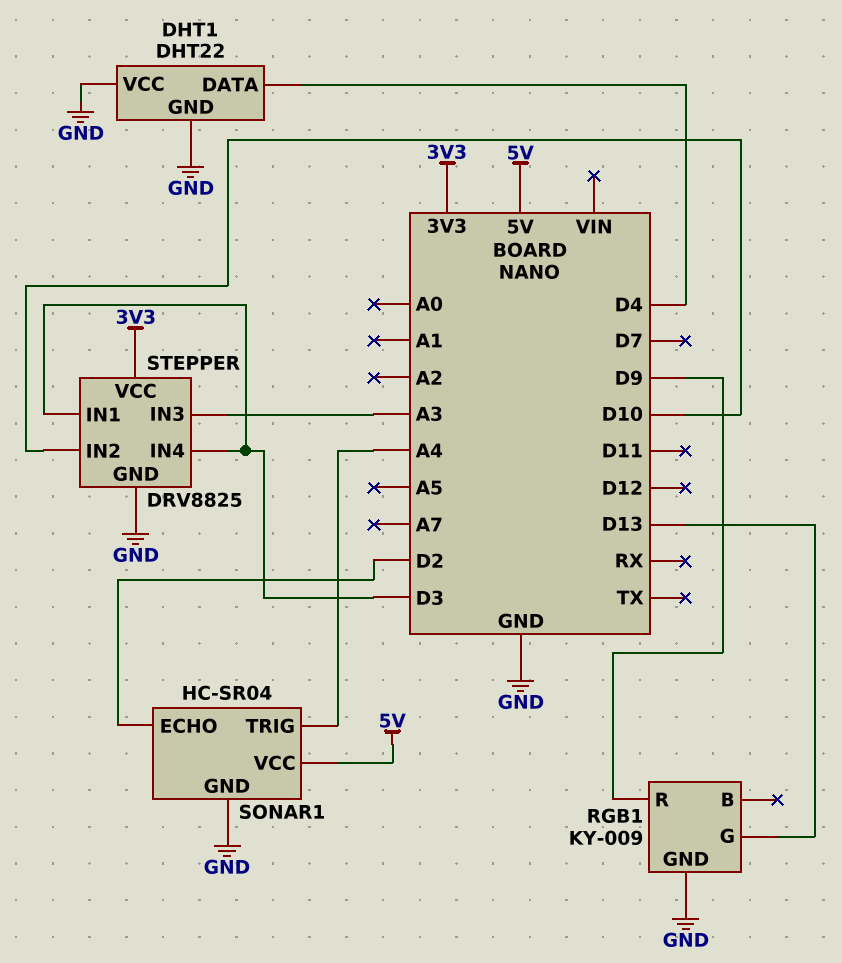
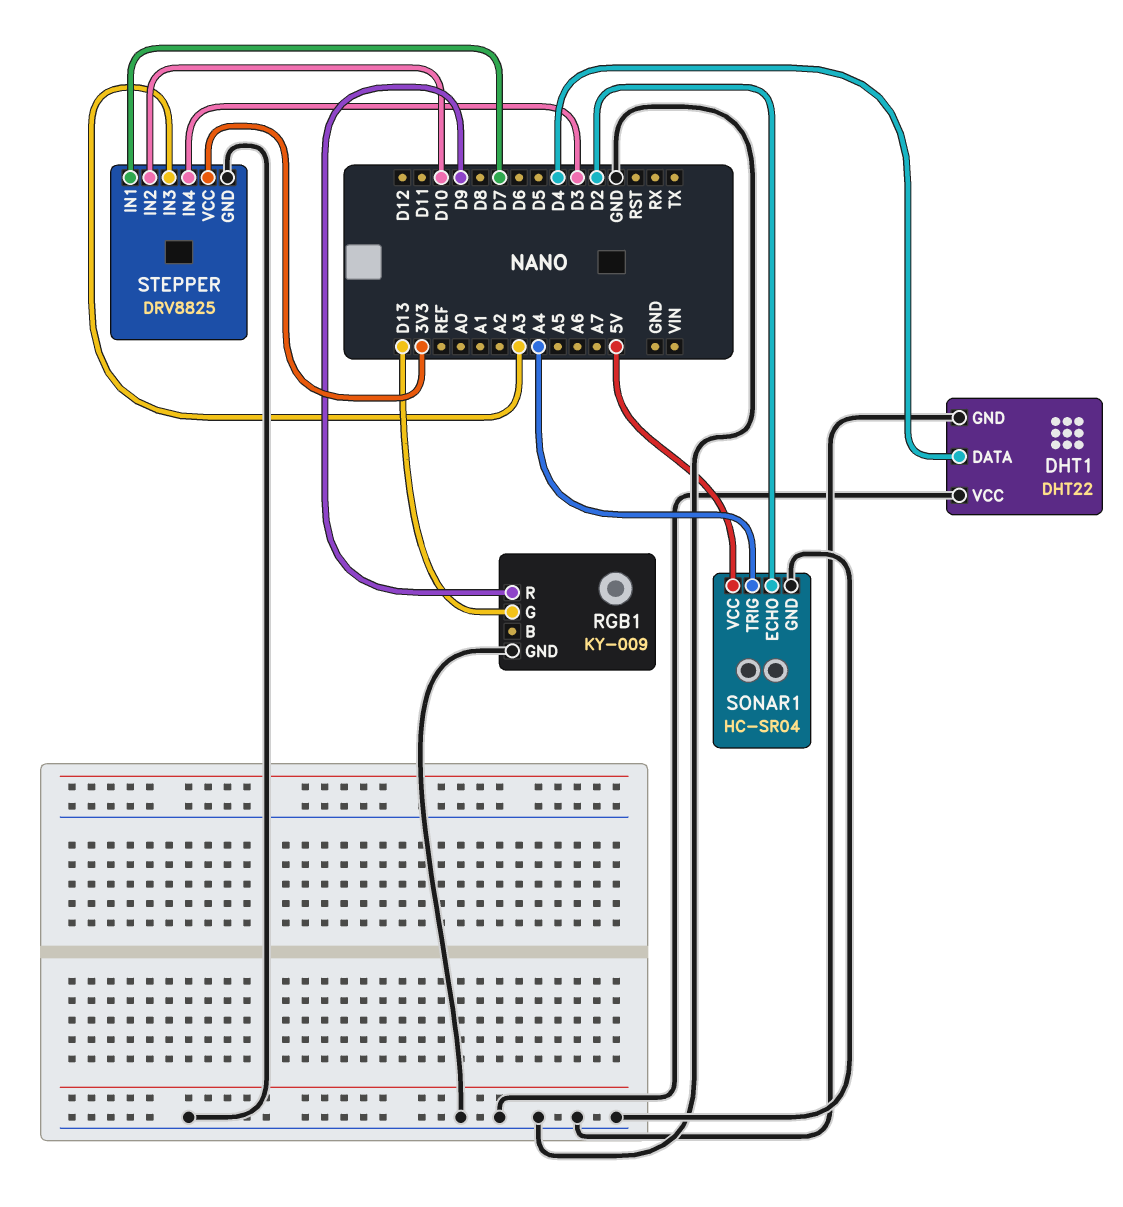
STEPPER pin IN1: D3 -> D7

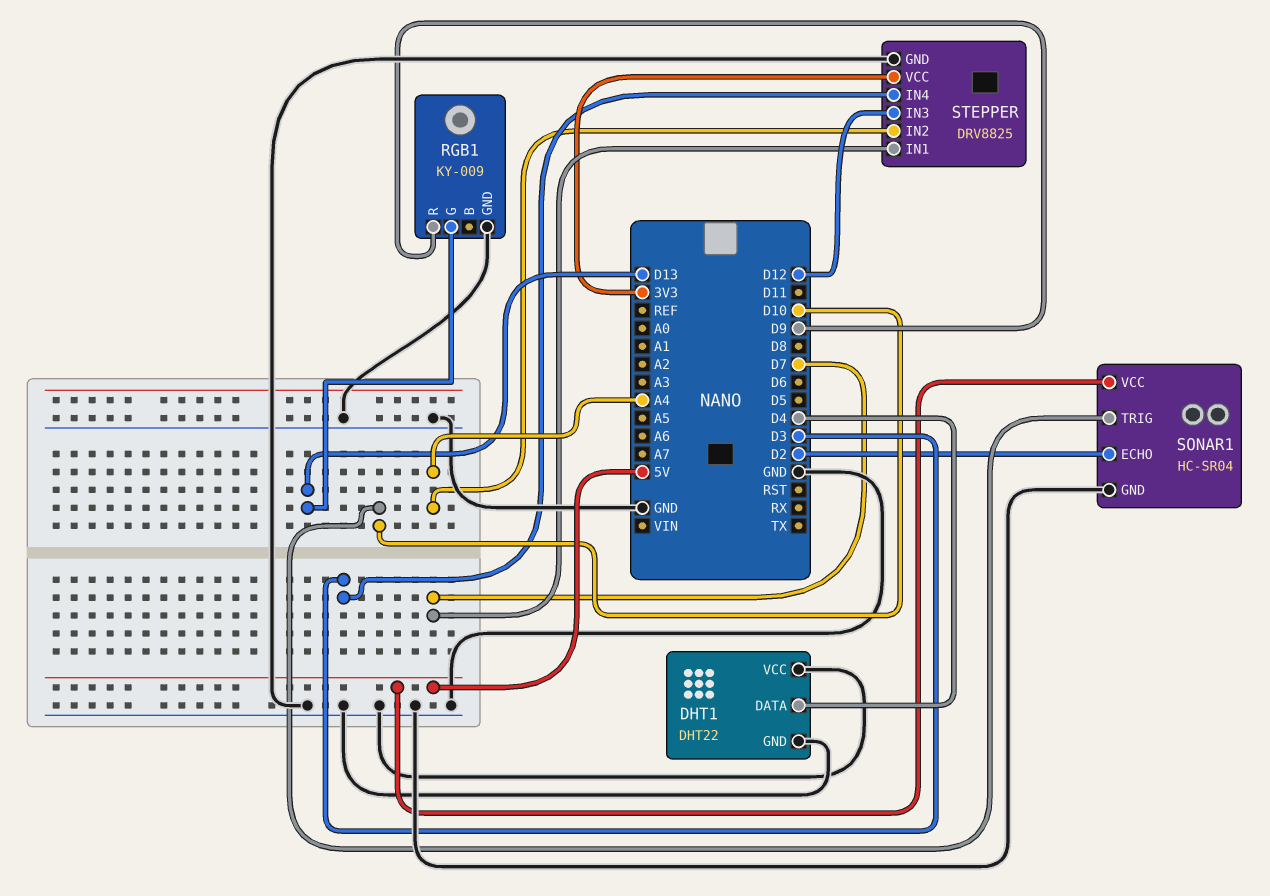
SONAR1 pin TRIG: A4 -> D10
STEPPER pin IN2: D10 -> A4
STEPPER pin IN3: A3 -> D12

